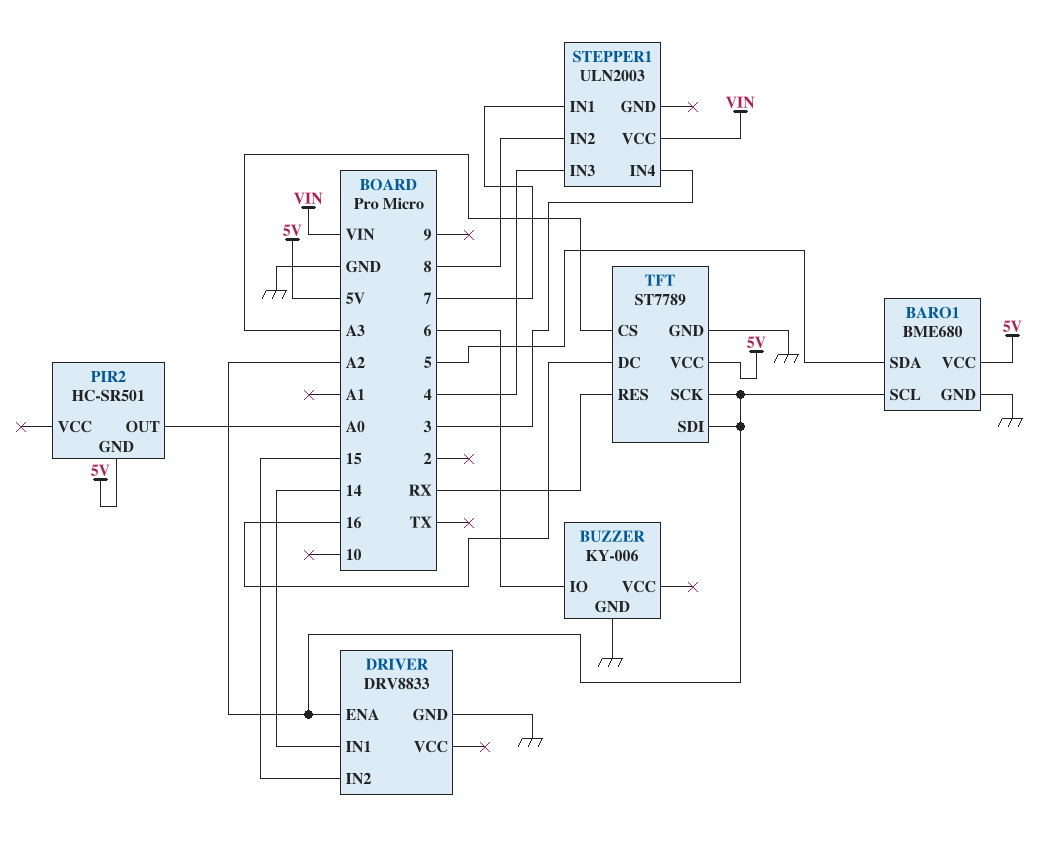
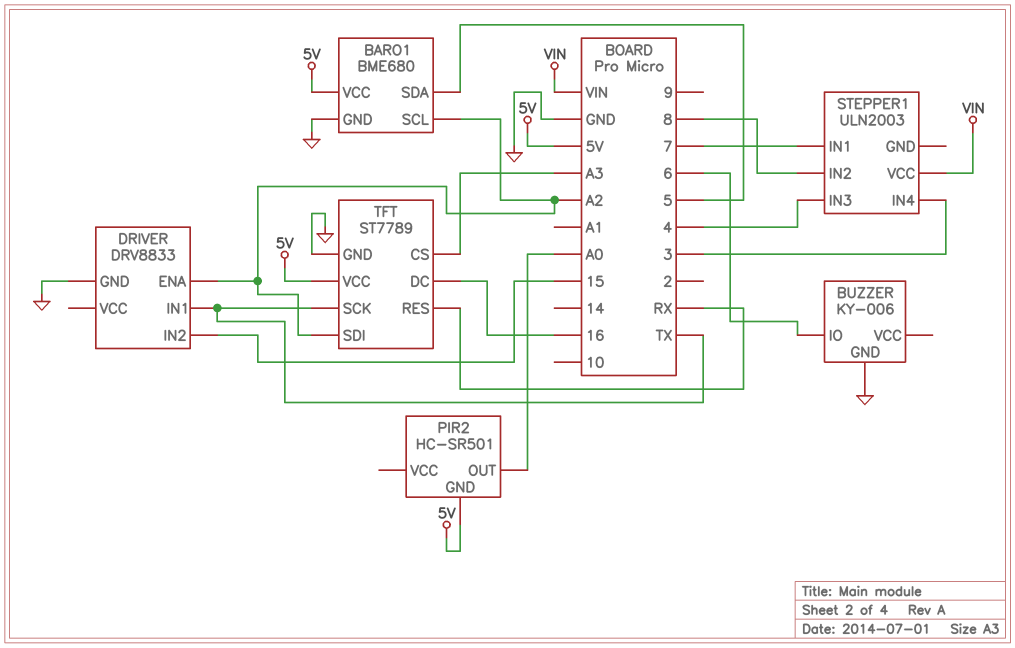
DRIVER pin IN1: 14 -> TX
TFT pin SCK: A2 -> TX

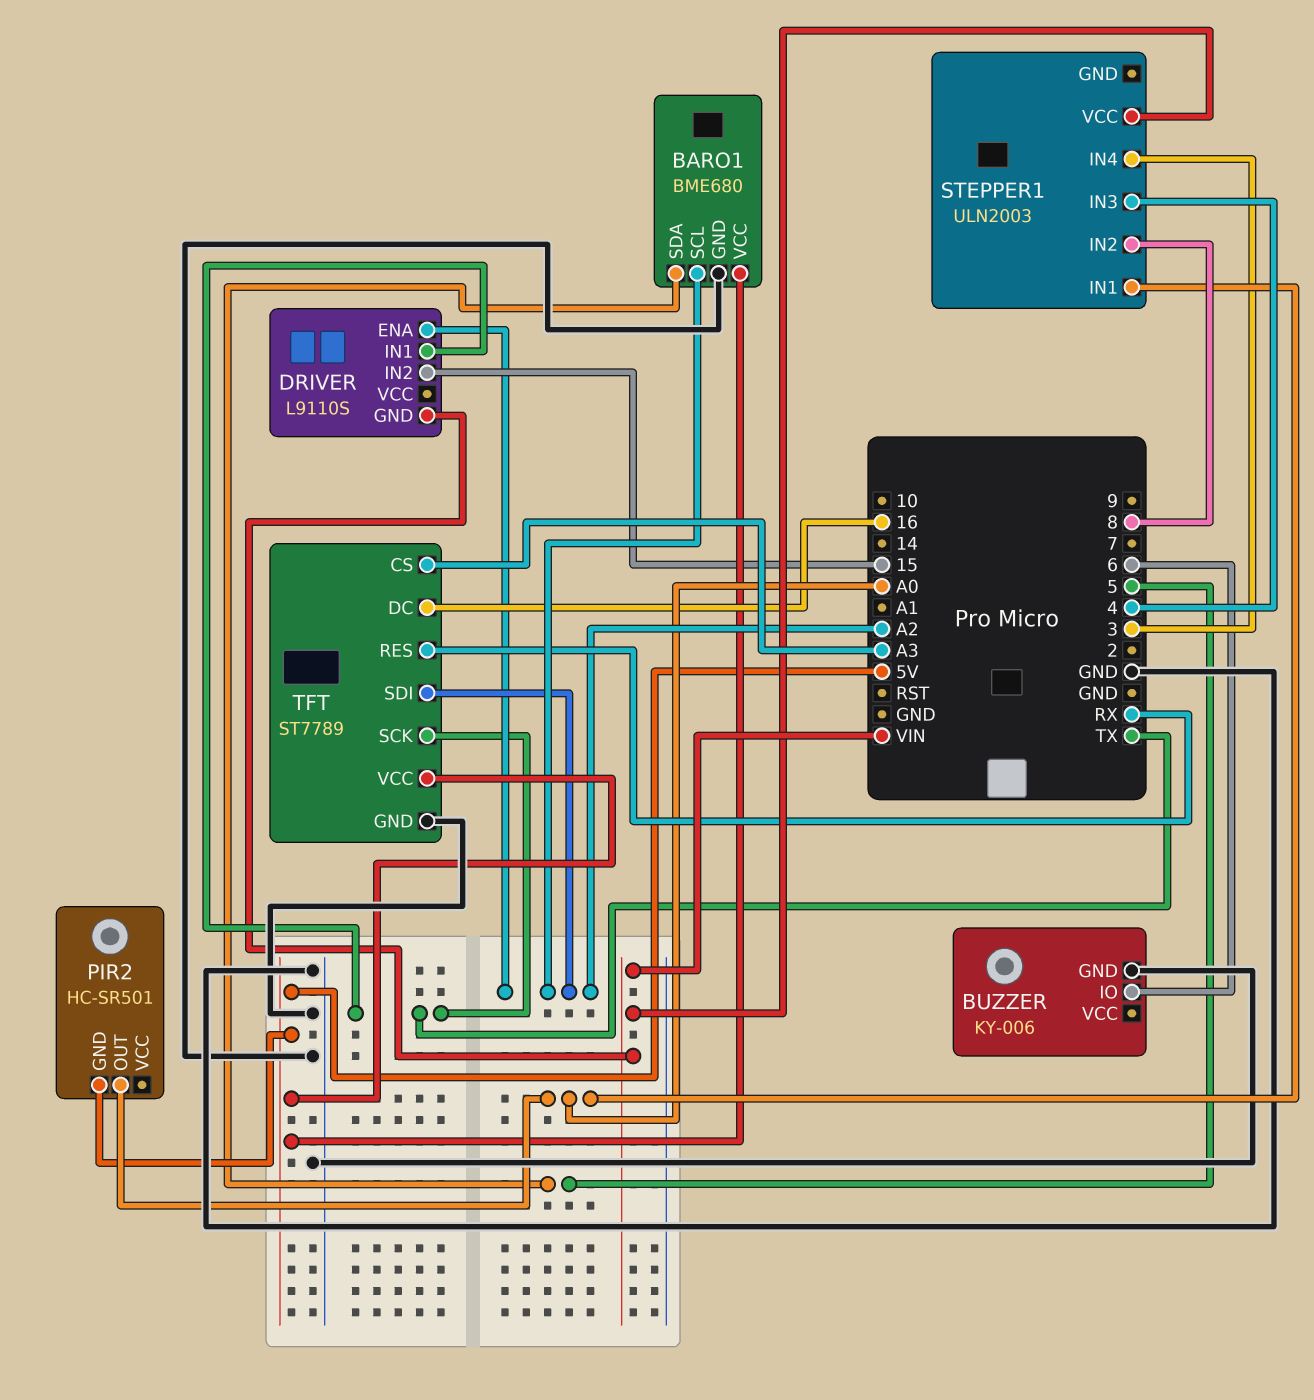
DRIVER: DRV8833 -> L9110S
DRIVER pin GND: GND -> VIN
STEPPER1 pin IN1: 7 -> A0

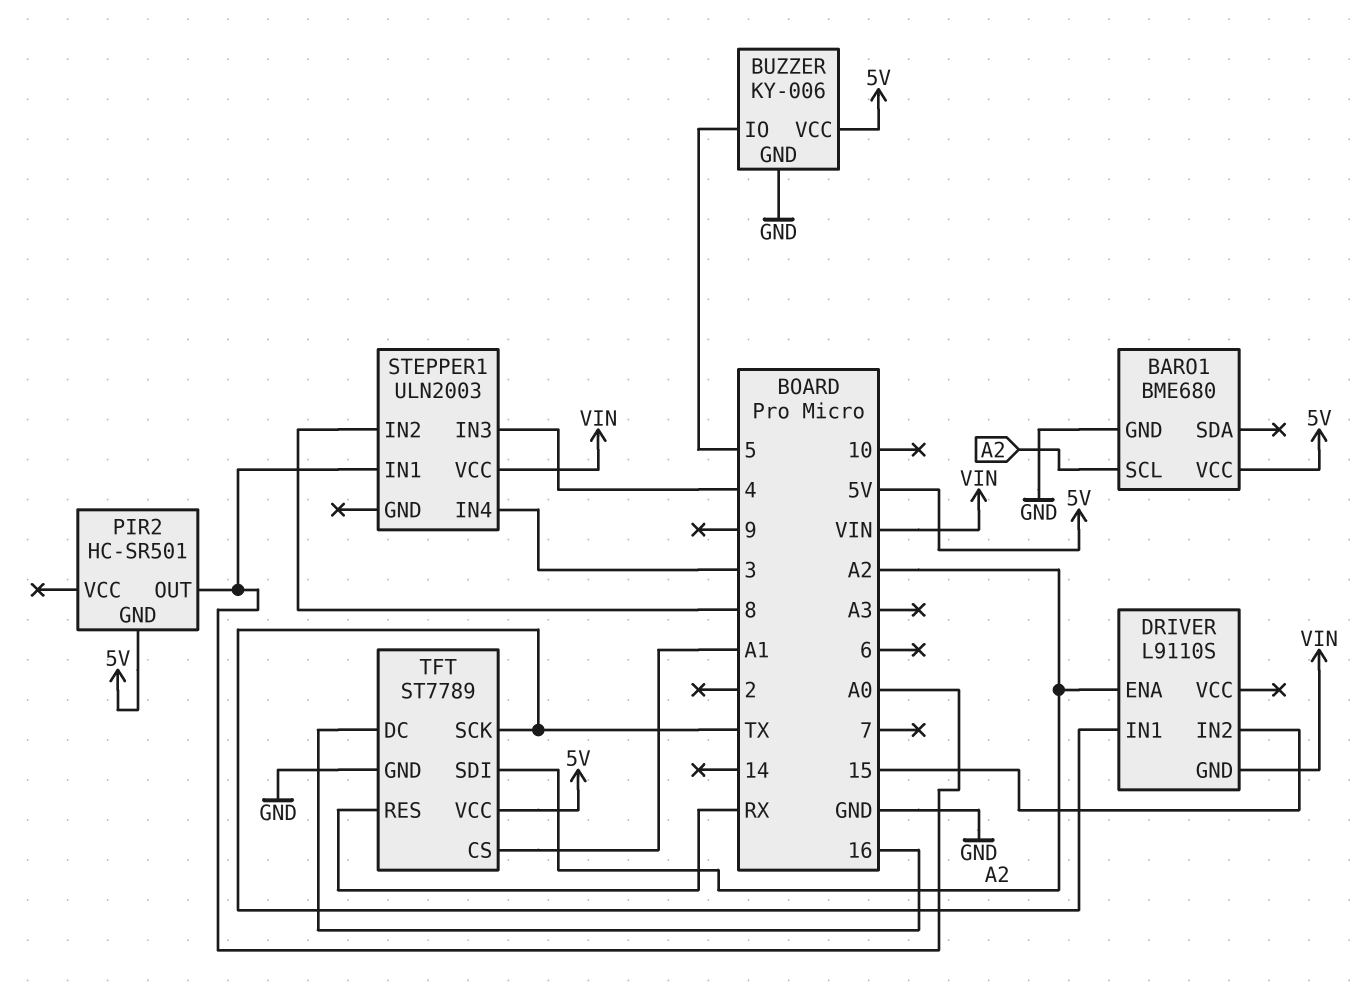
BARO1 pin SDA: 5 -> none
BUZZER pin IO: 6 -> 5
BUZZER pin VCC: none -> 5V
TFT pin CS: A3 -> A1

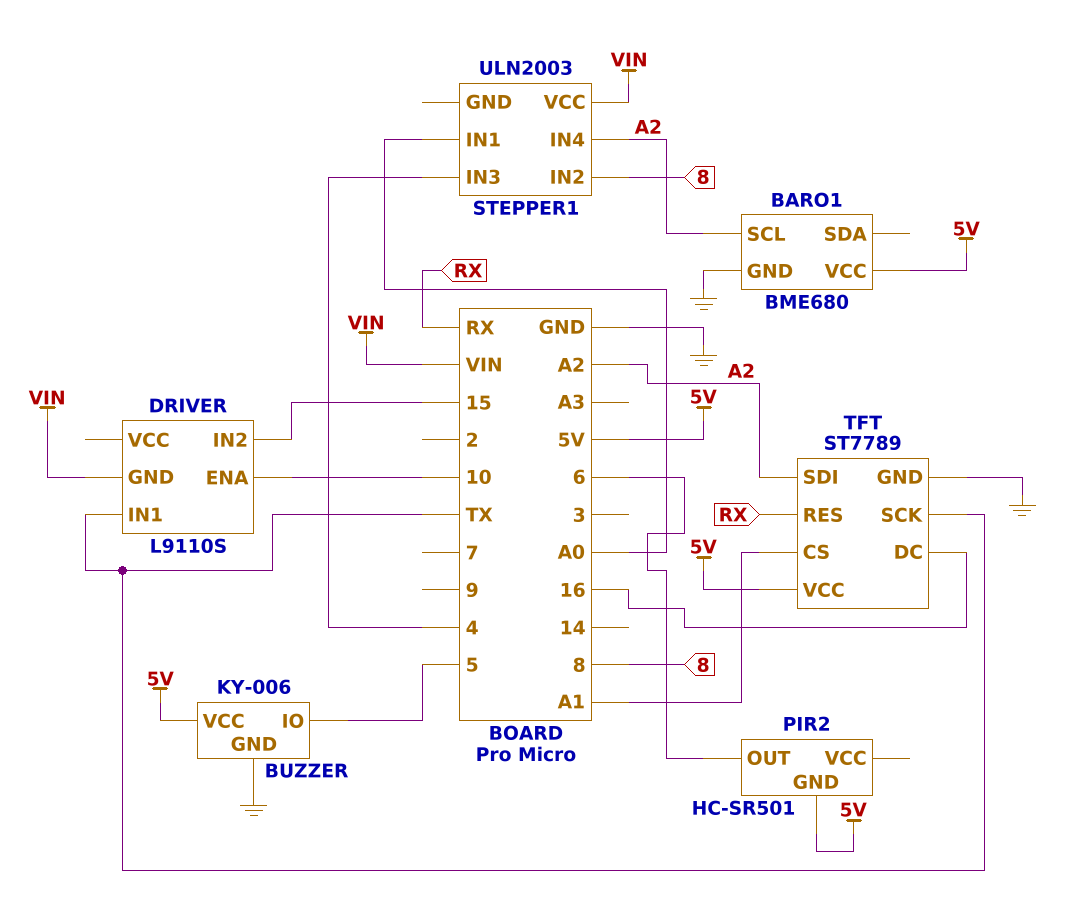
DRIVER pin ENA: A2 -> 10
PIR2 pin OUT: A0 -> 6
STEPPER1 pin IN4: 3 -> A2

